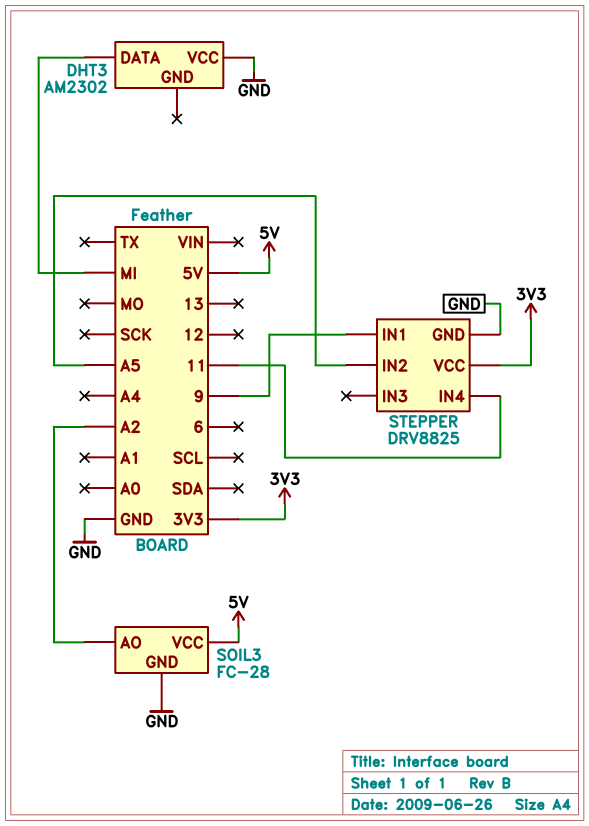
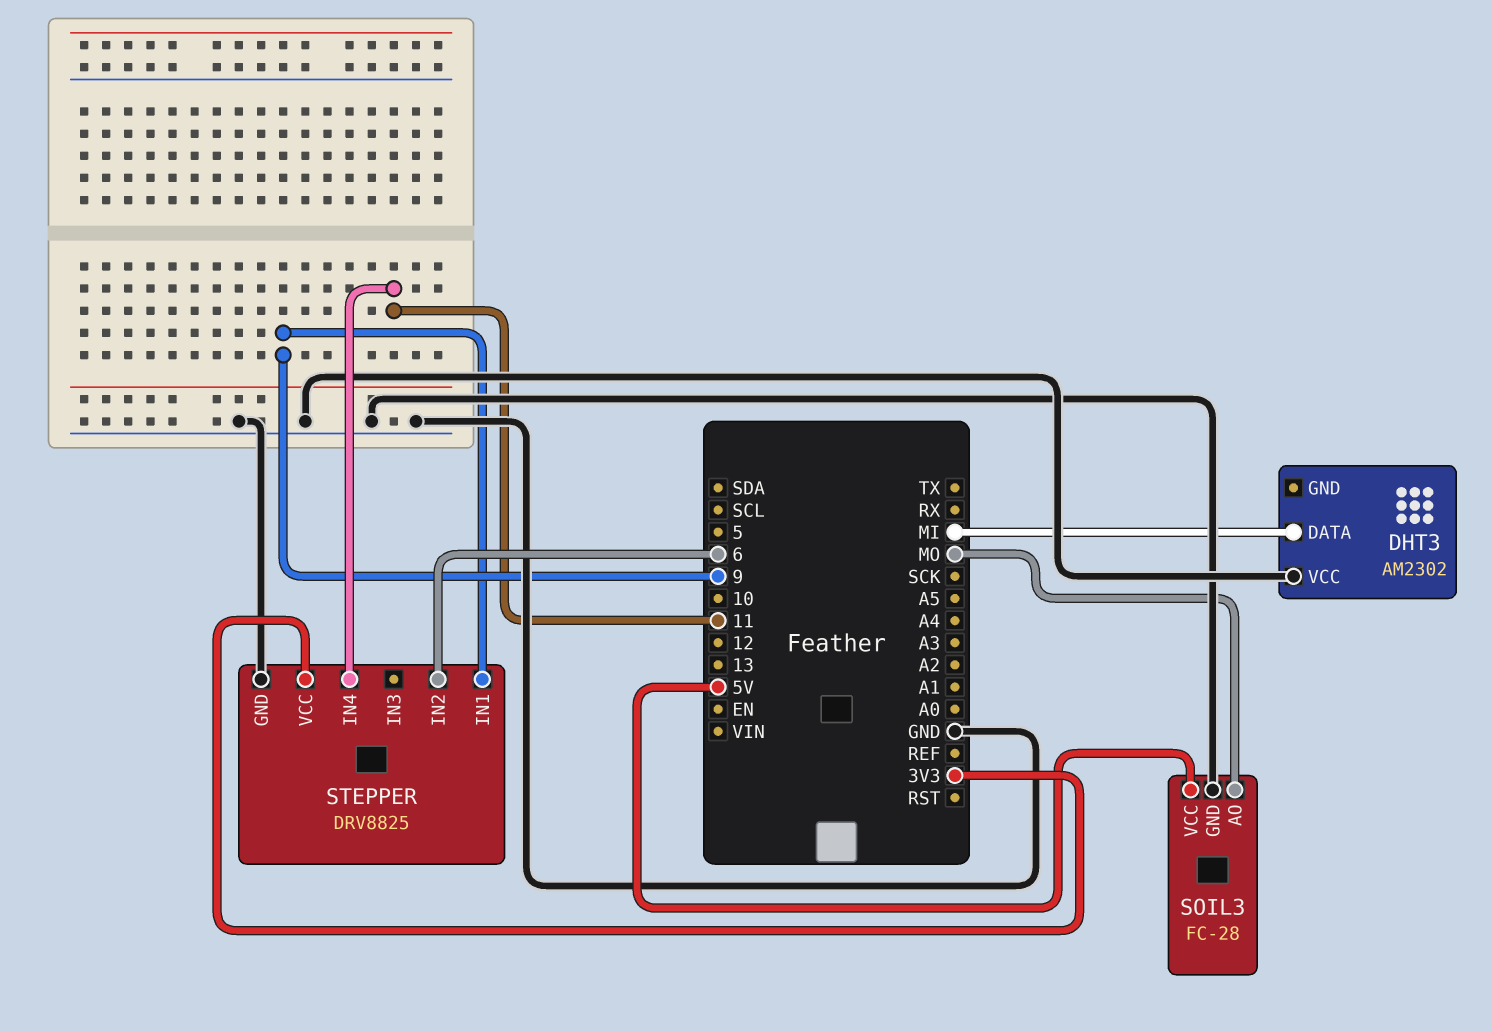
SOIL3 pin AO: A2 -> MO
STEPPER pin IN2: A5 -> 6

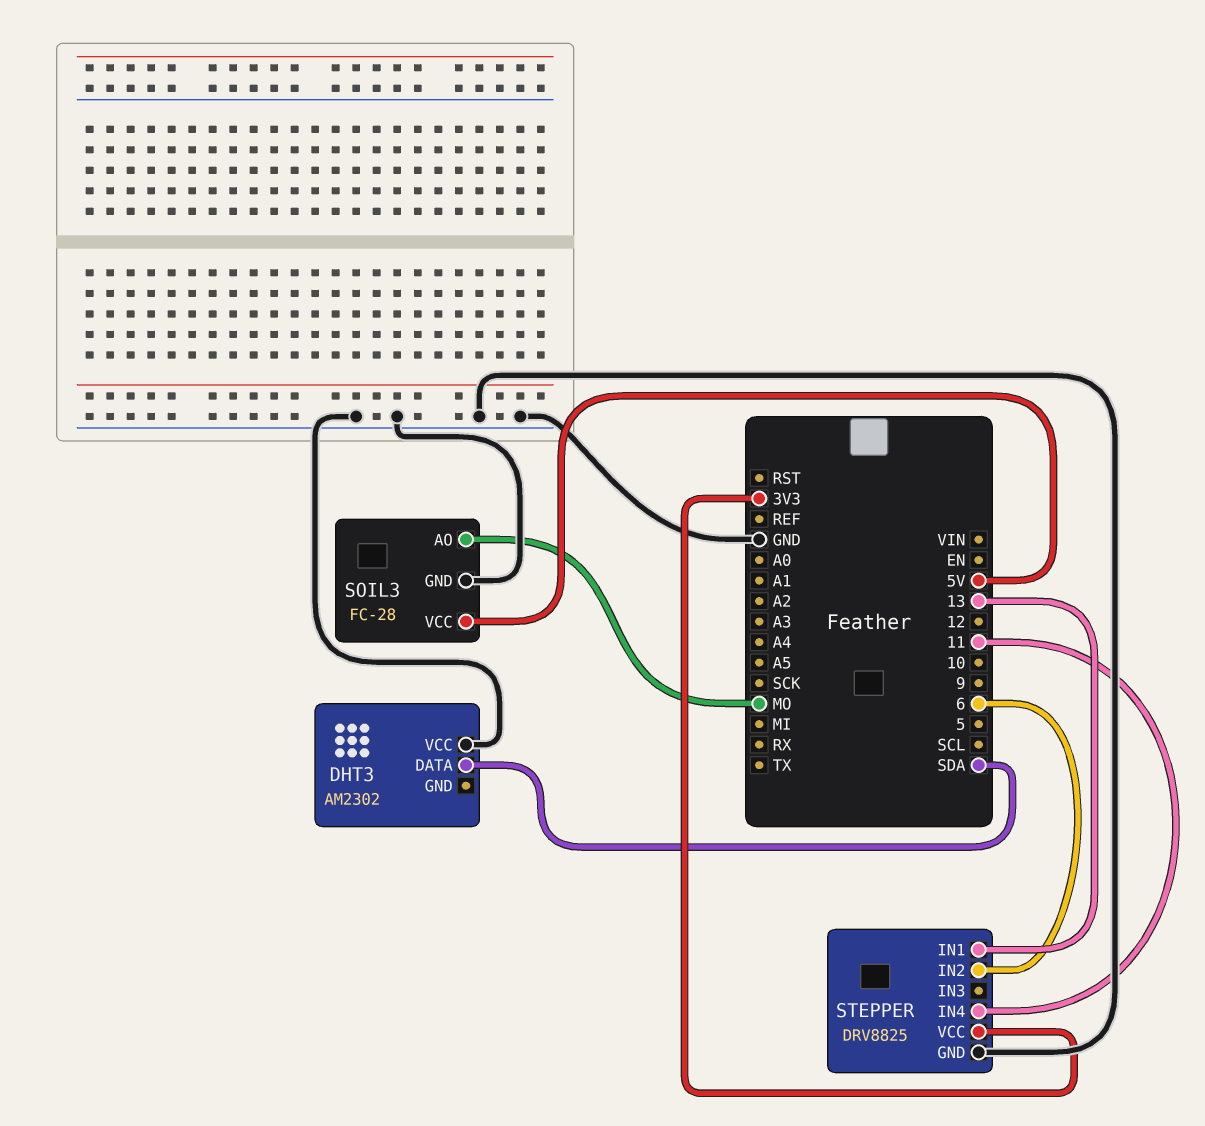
DHT3 pin DATA: MI -> SDA
STEPPER pin IN1: 9 -> 13

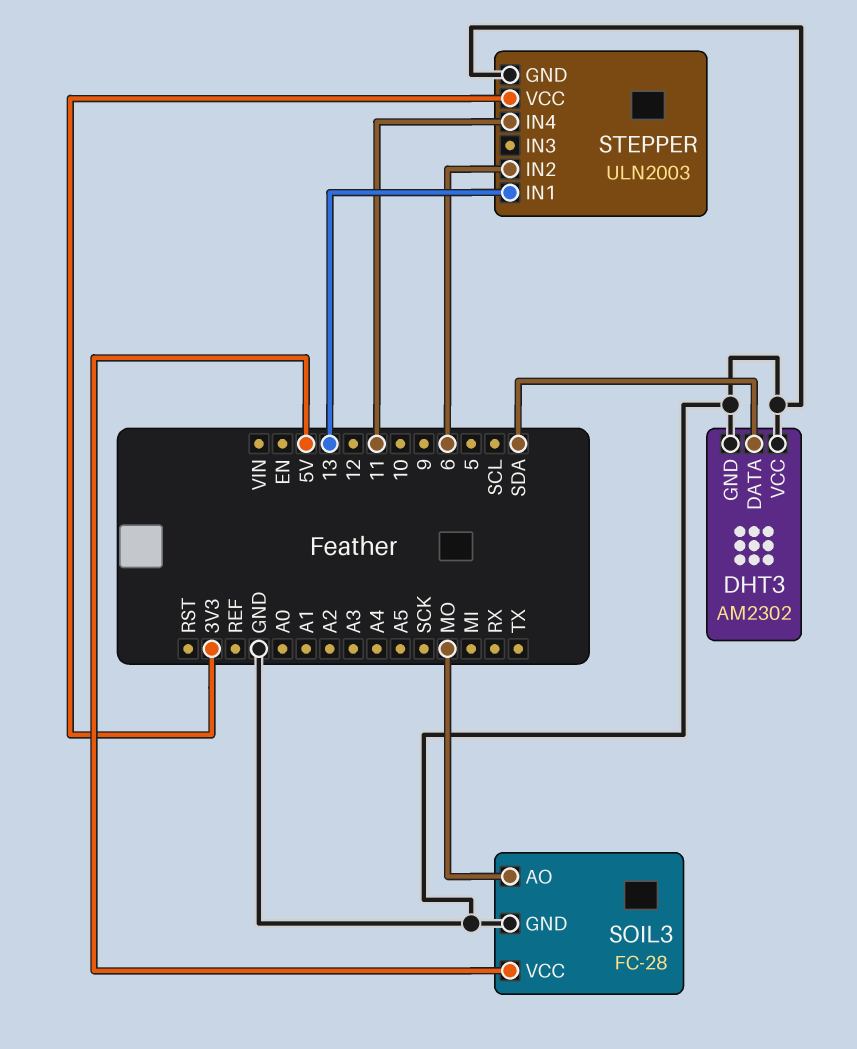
DHT3 pin GND: none -> GND
STEPPER: DRV8825 -> ULN2003

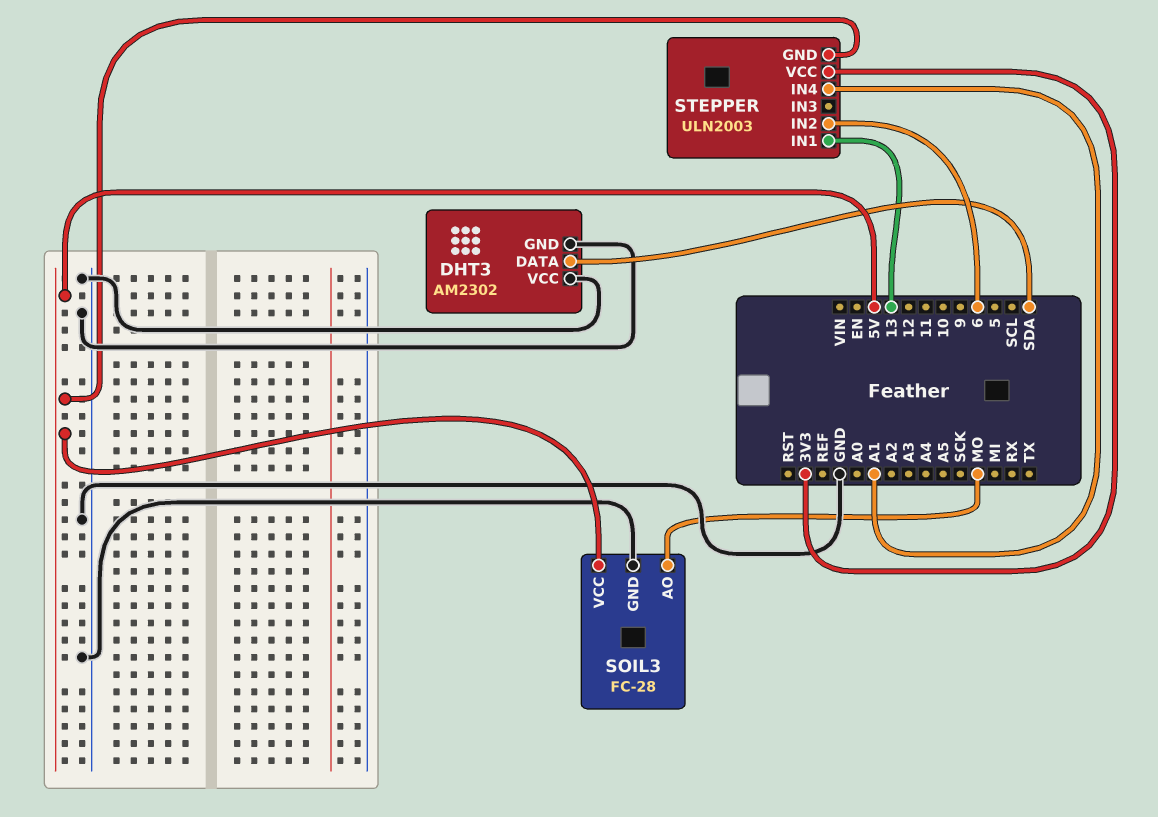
STEPPER pin GND: GND -> 5V
STEPPER pin IN4: 11 -> A1

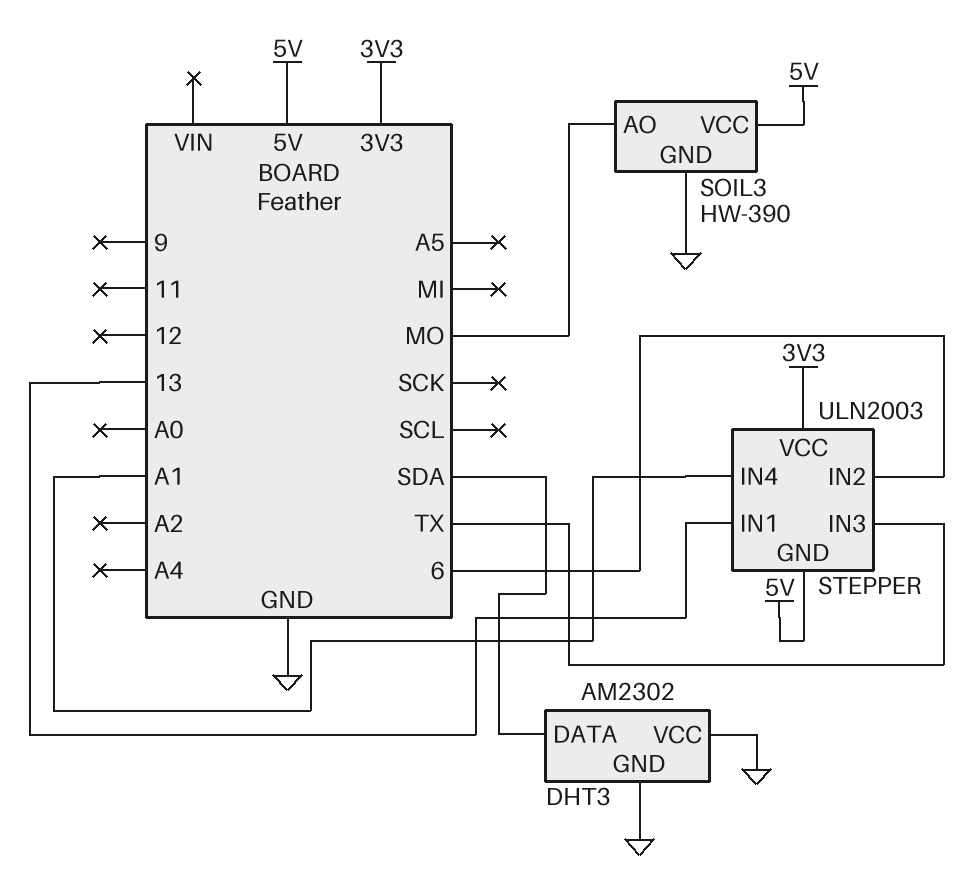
SOIL3: FC-28 -> HW-390
STEPPER pin IN3: none -> TX

